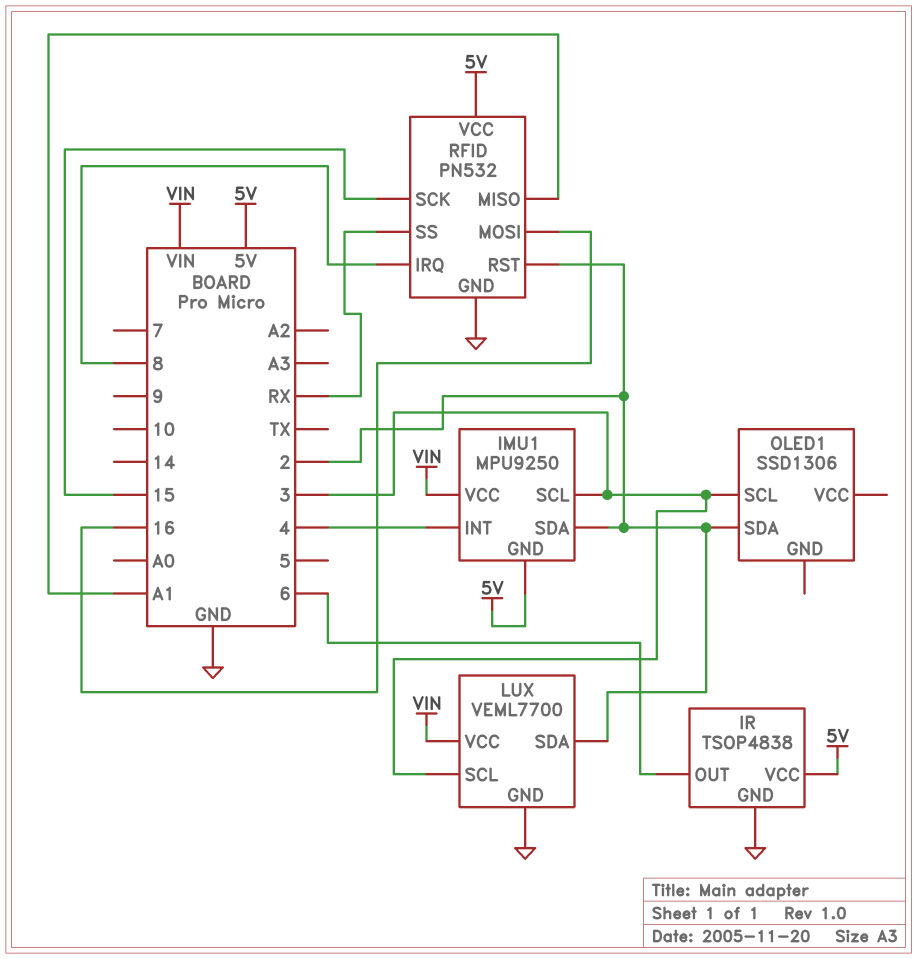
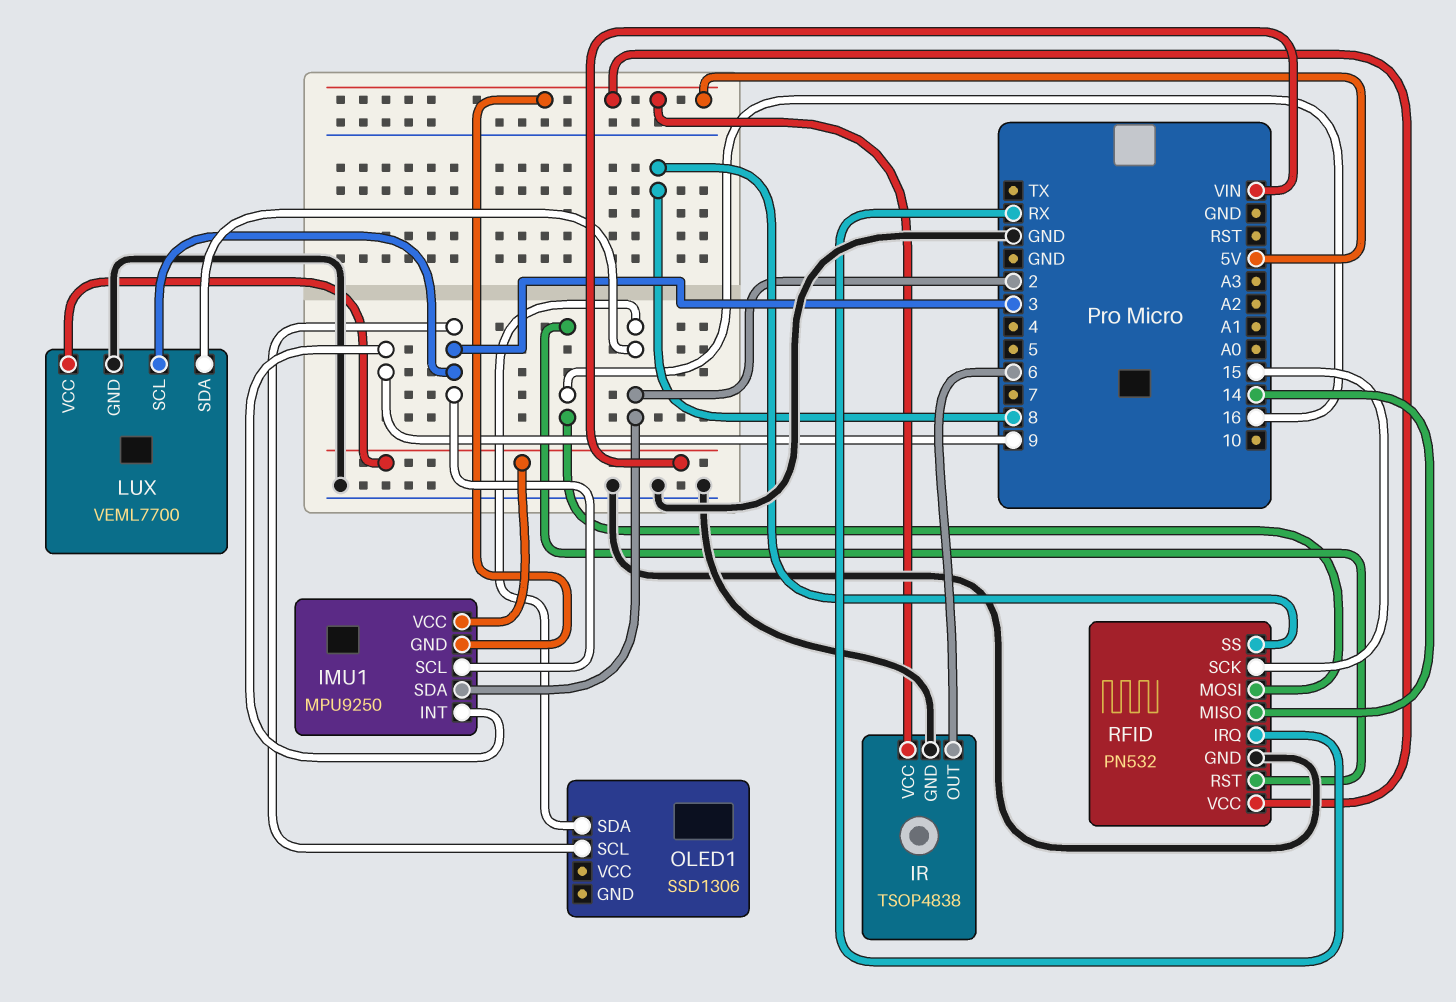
IMU1 pin INT: 4 -> 9
RFID pin IRQ: 8 -> RX
RFID pin MISO: A1 -> 14
RFID pin RST: 2 -> 16
RFID pin SS: RX -> 8

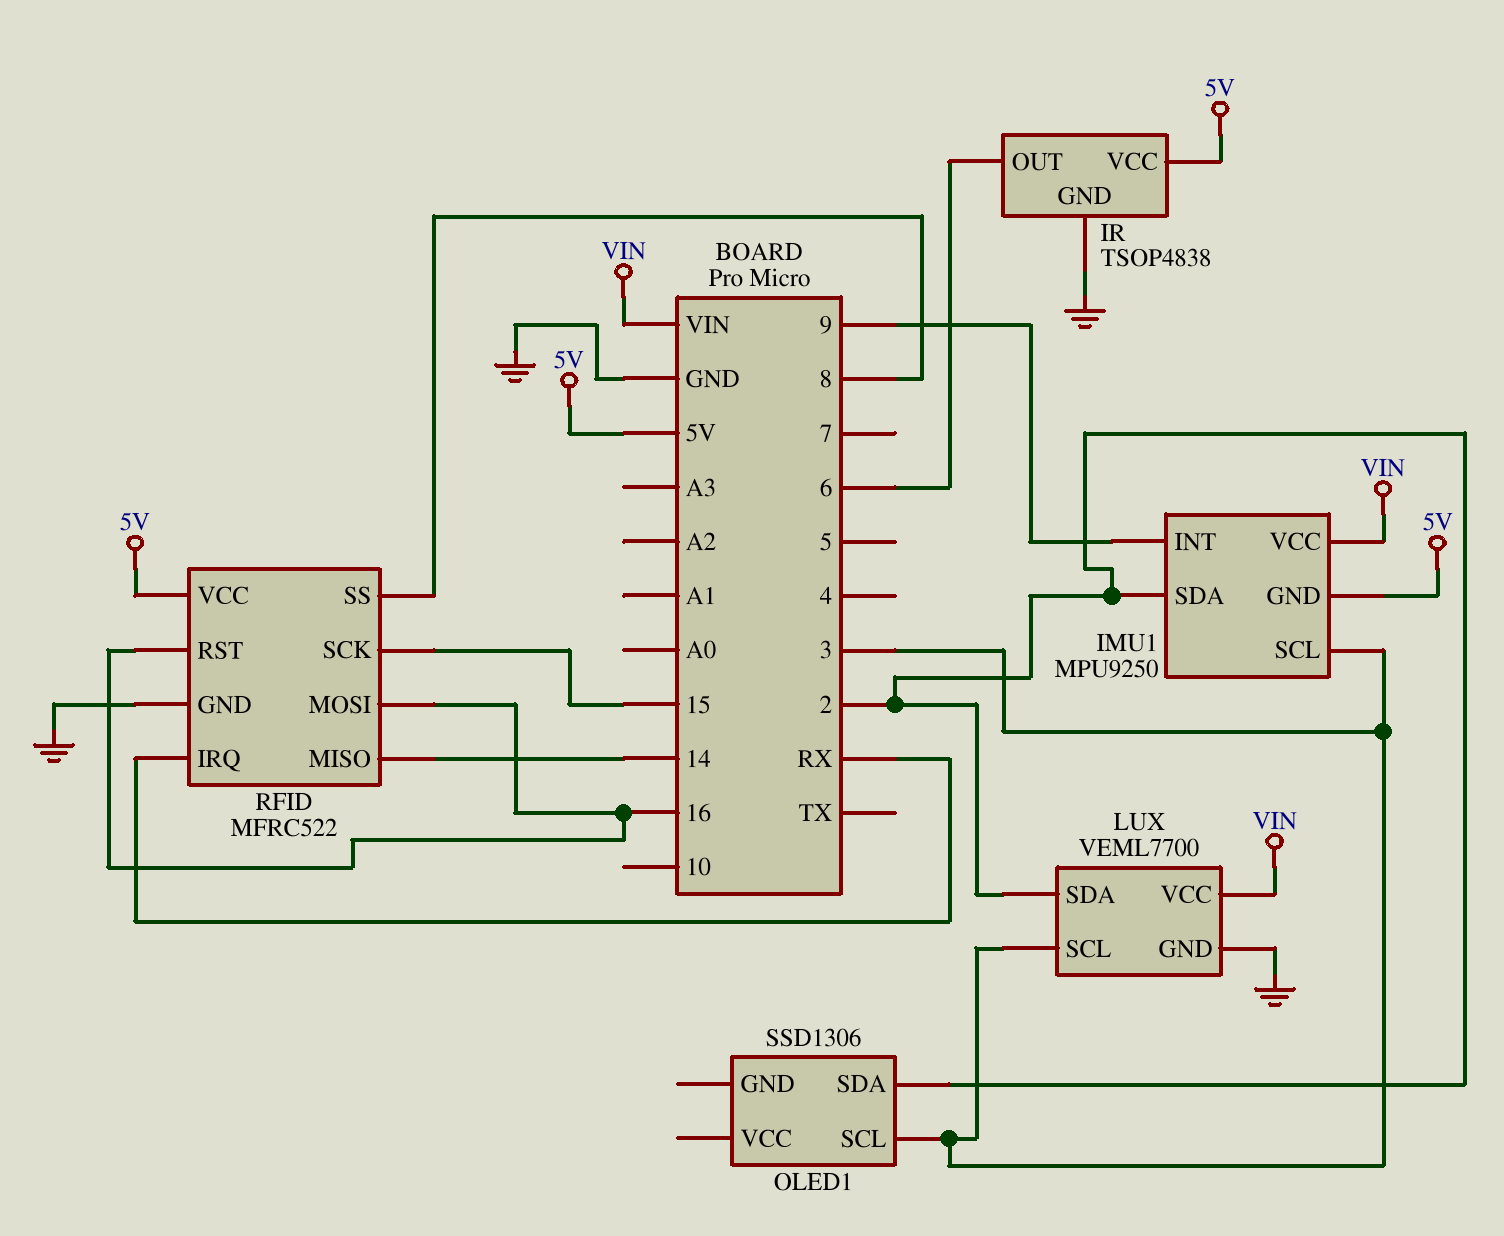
RFID: PN532 -> MFRC522

